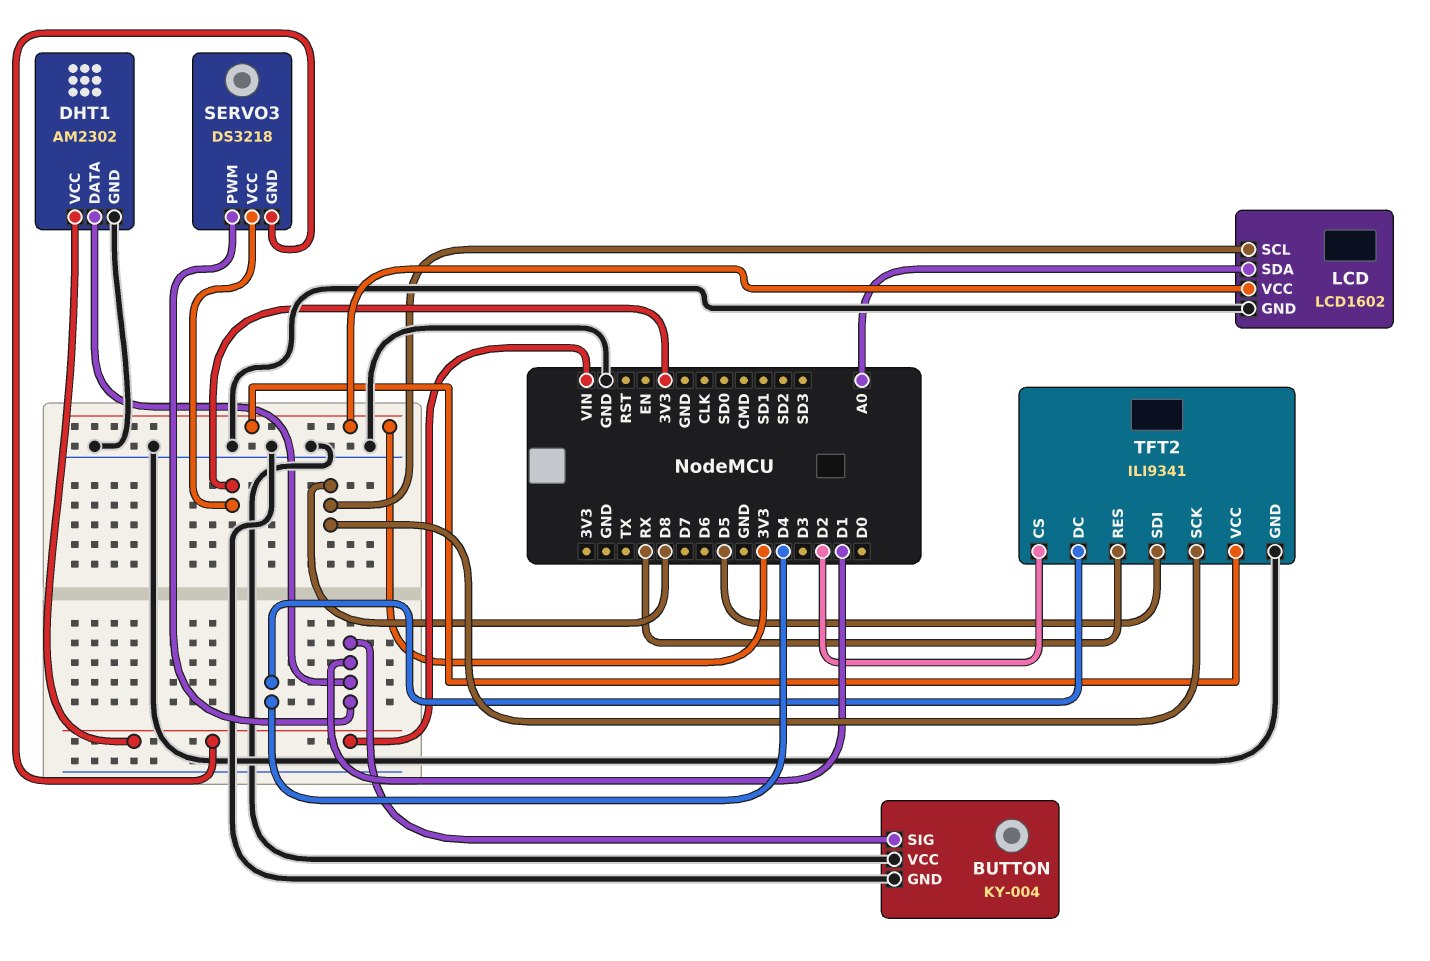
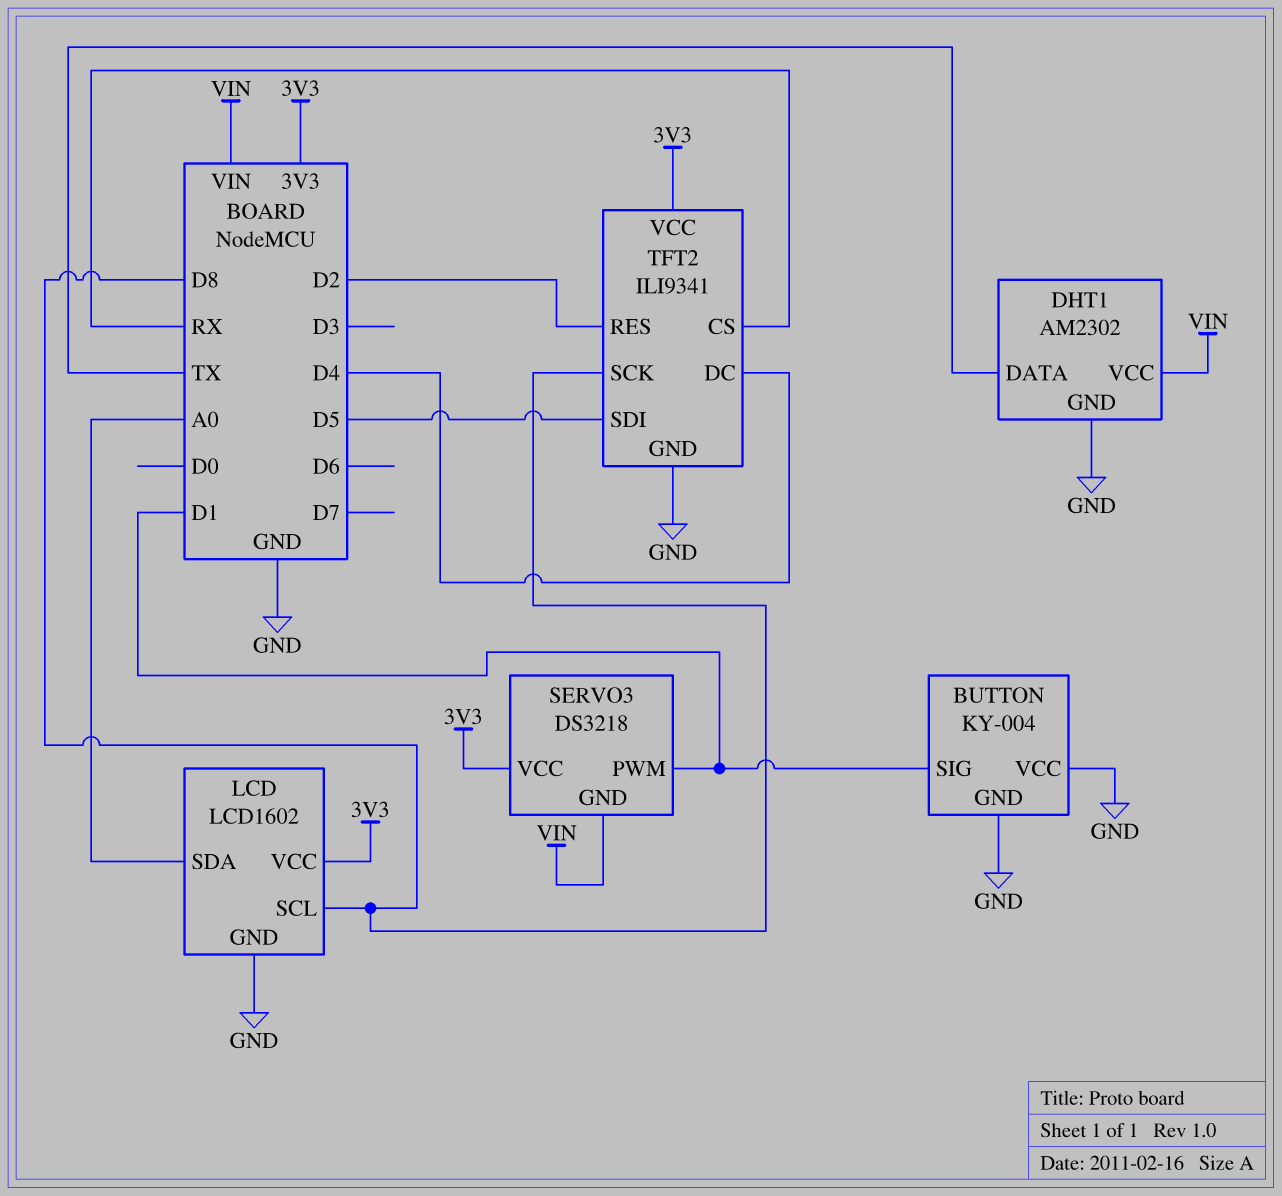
DHT1 pin DATA: D1 -> TX
TFT2 pin CS: D2 -> RX
TFT2 pin RES: RX -> D2

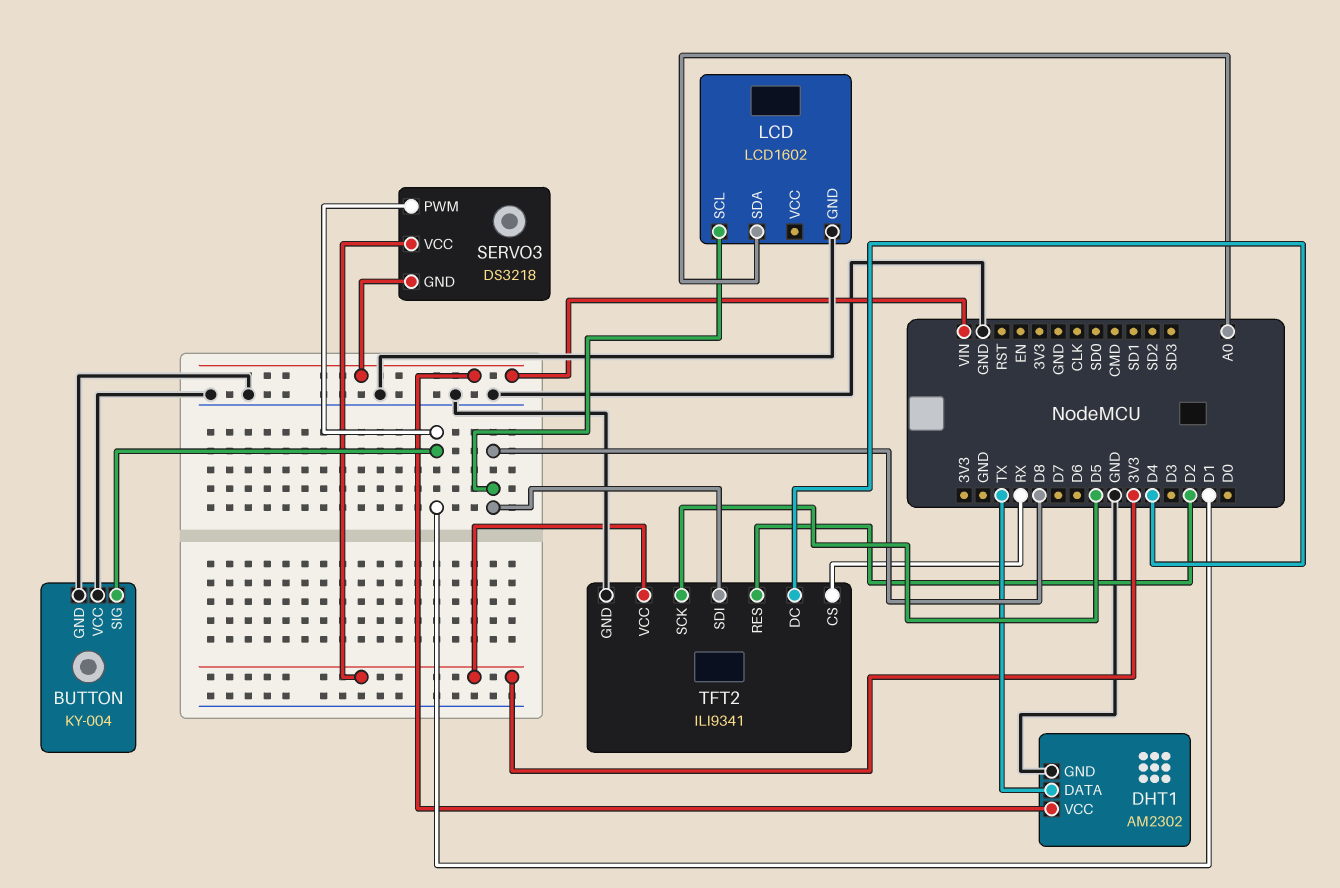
LCD pin VCC: 3V3 -> none
TFT2 pin SCK: D8 -> D5
TFT2 pin SDI: D5 -> D8

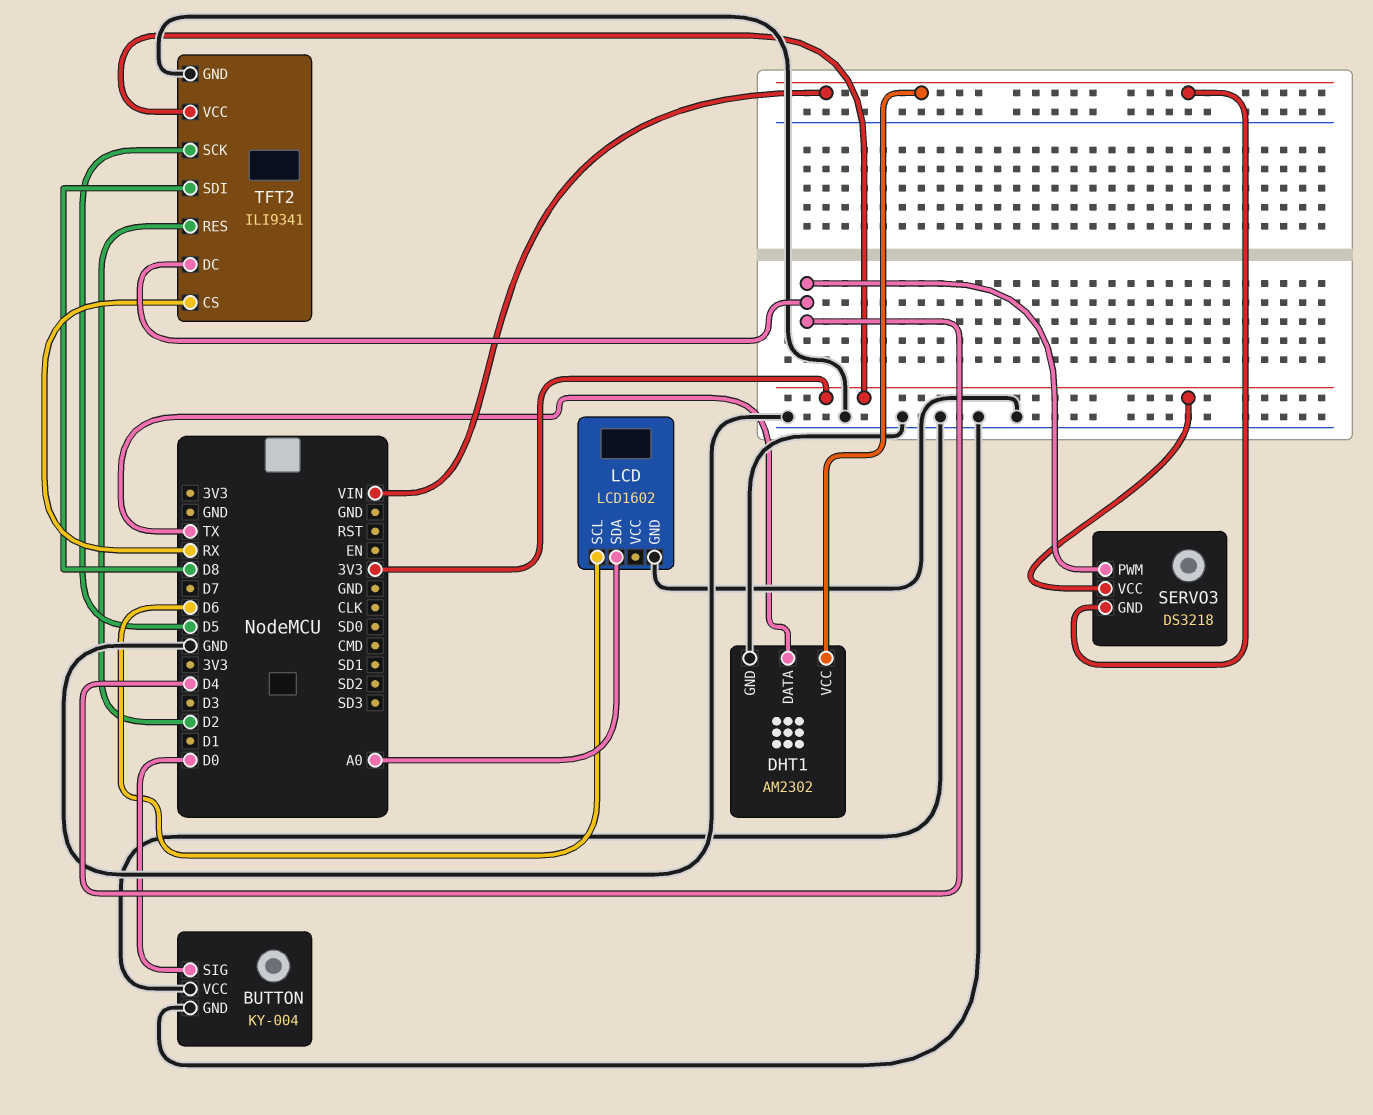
BUTTON pin SIG: D1 -> D0
LCD pin SCL: D8 -> D6
SERVO3 pin PWM: D1 -> D4

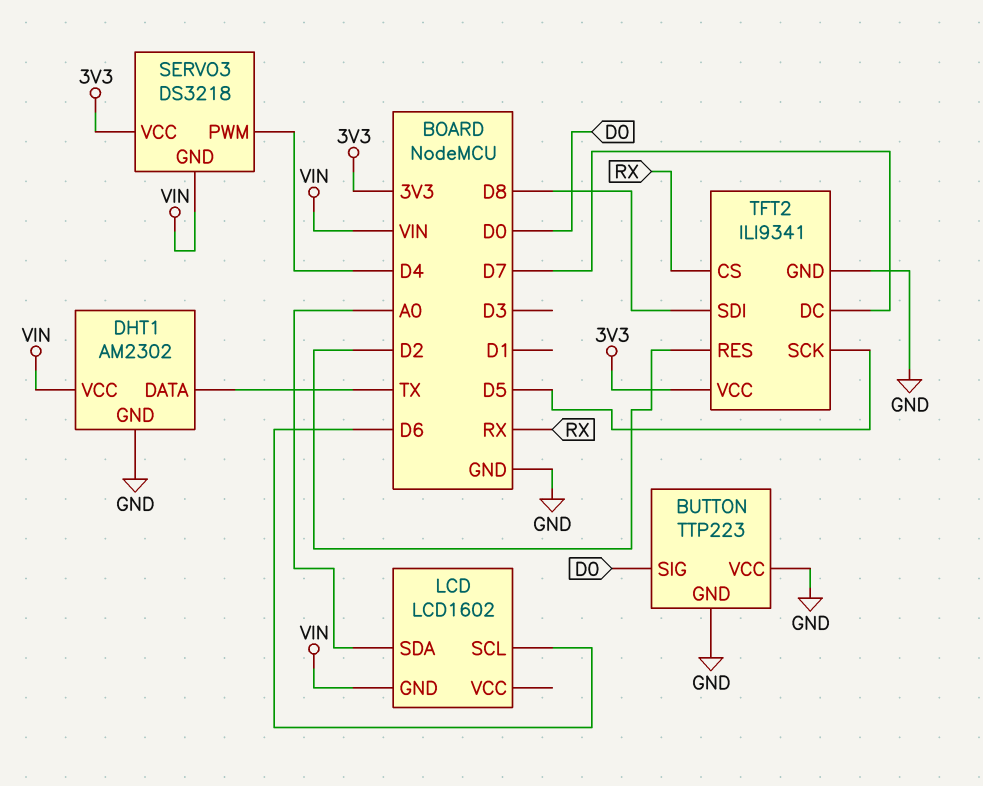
BUTTON: KY-004 -> TTP223
LCD pin GND: GND -> VIN
TFT2 pin DC: D4 -> D7

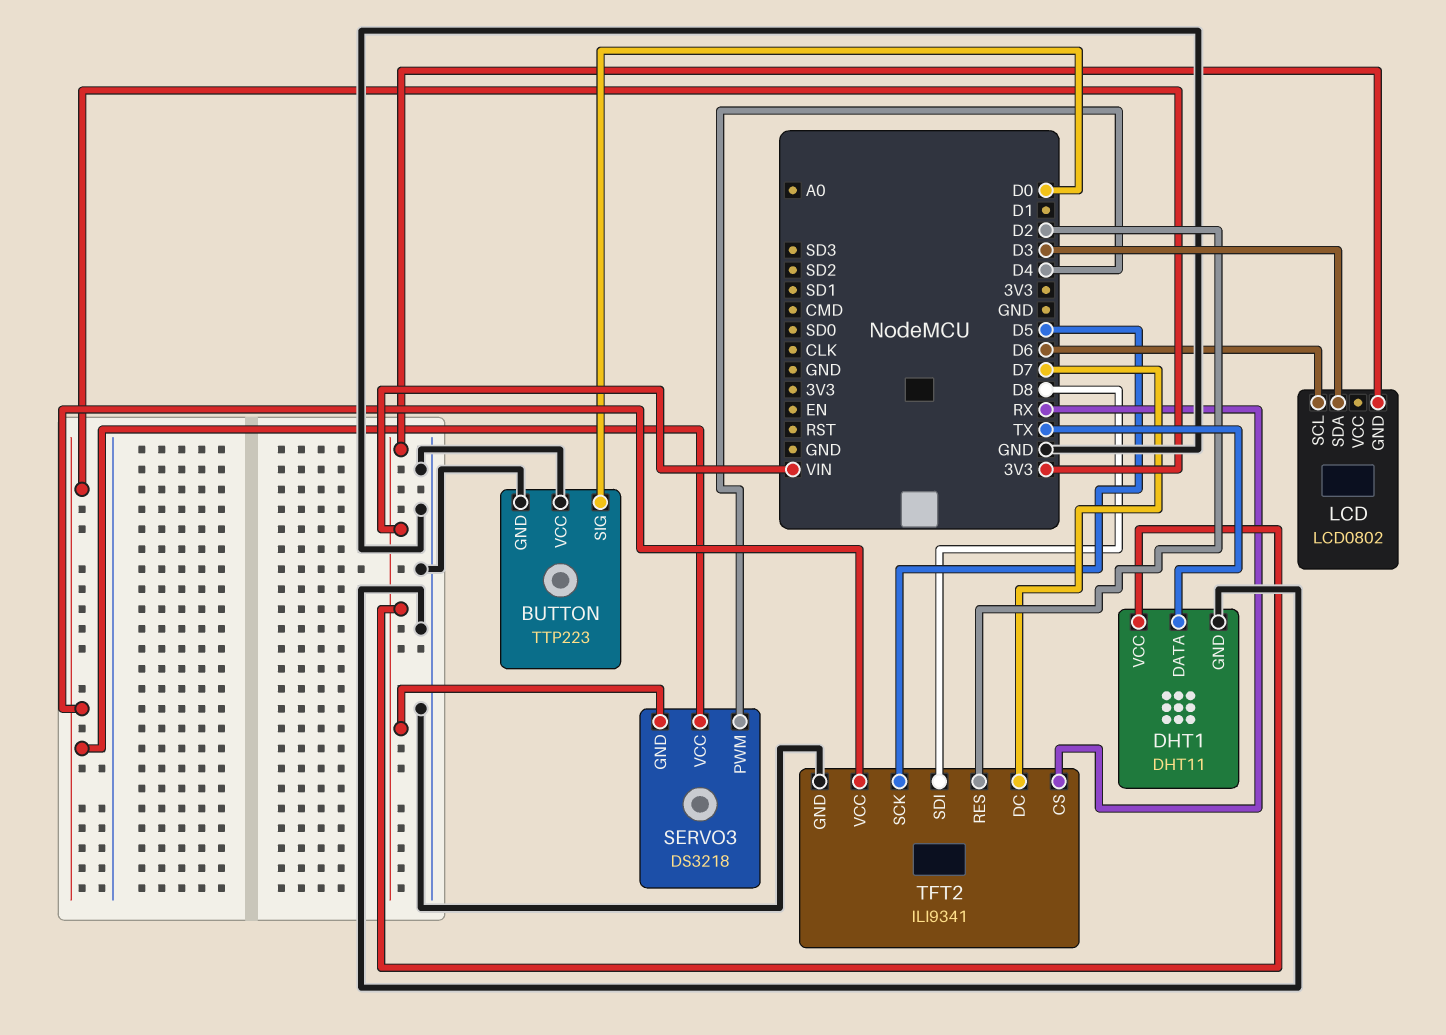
DHT1: AM2302 -> DHT11
LCD: LCD1602 -> LCD0802
LCD pin SDA: A0 -> D3

